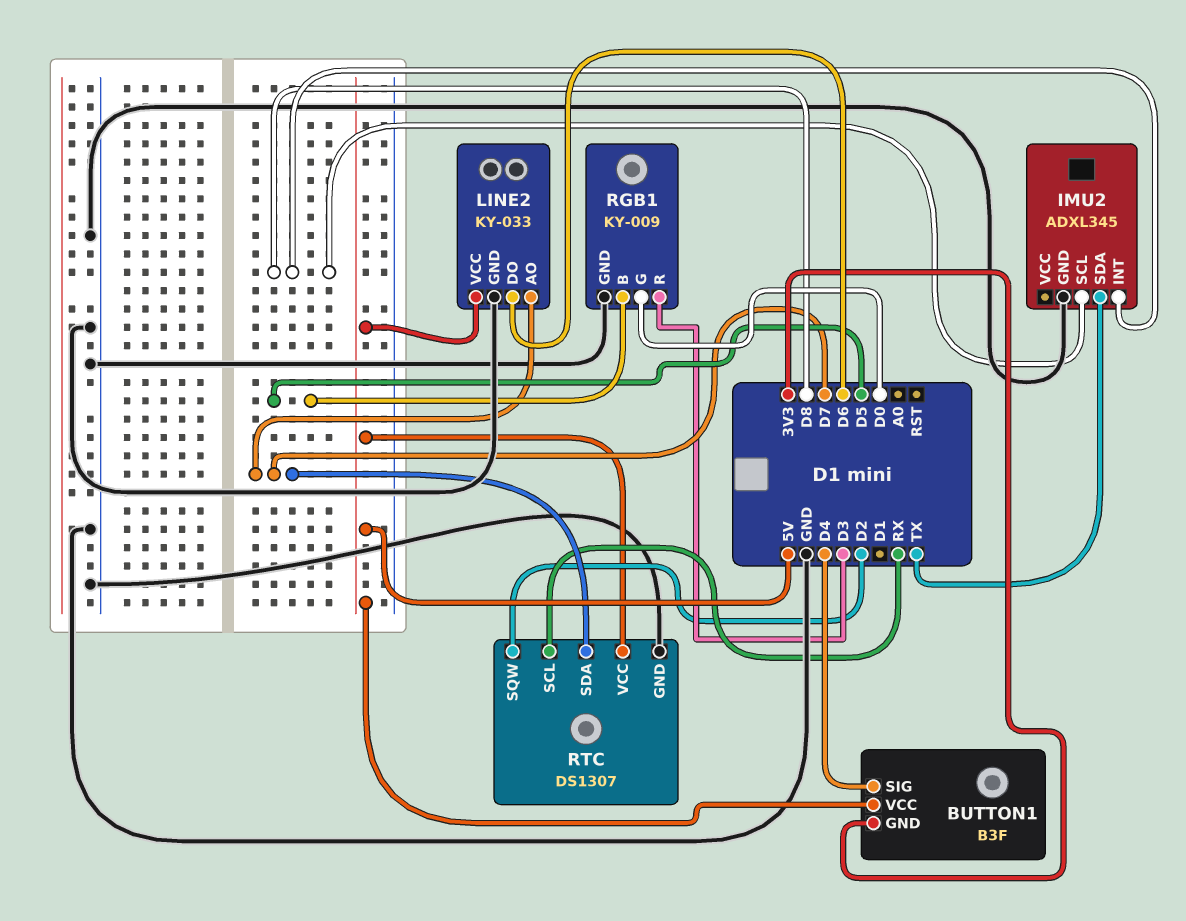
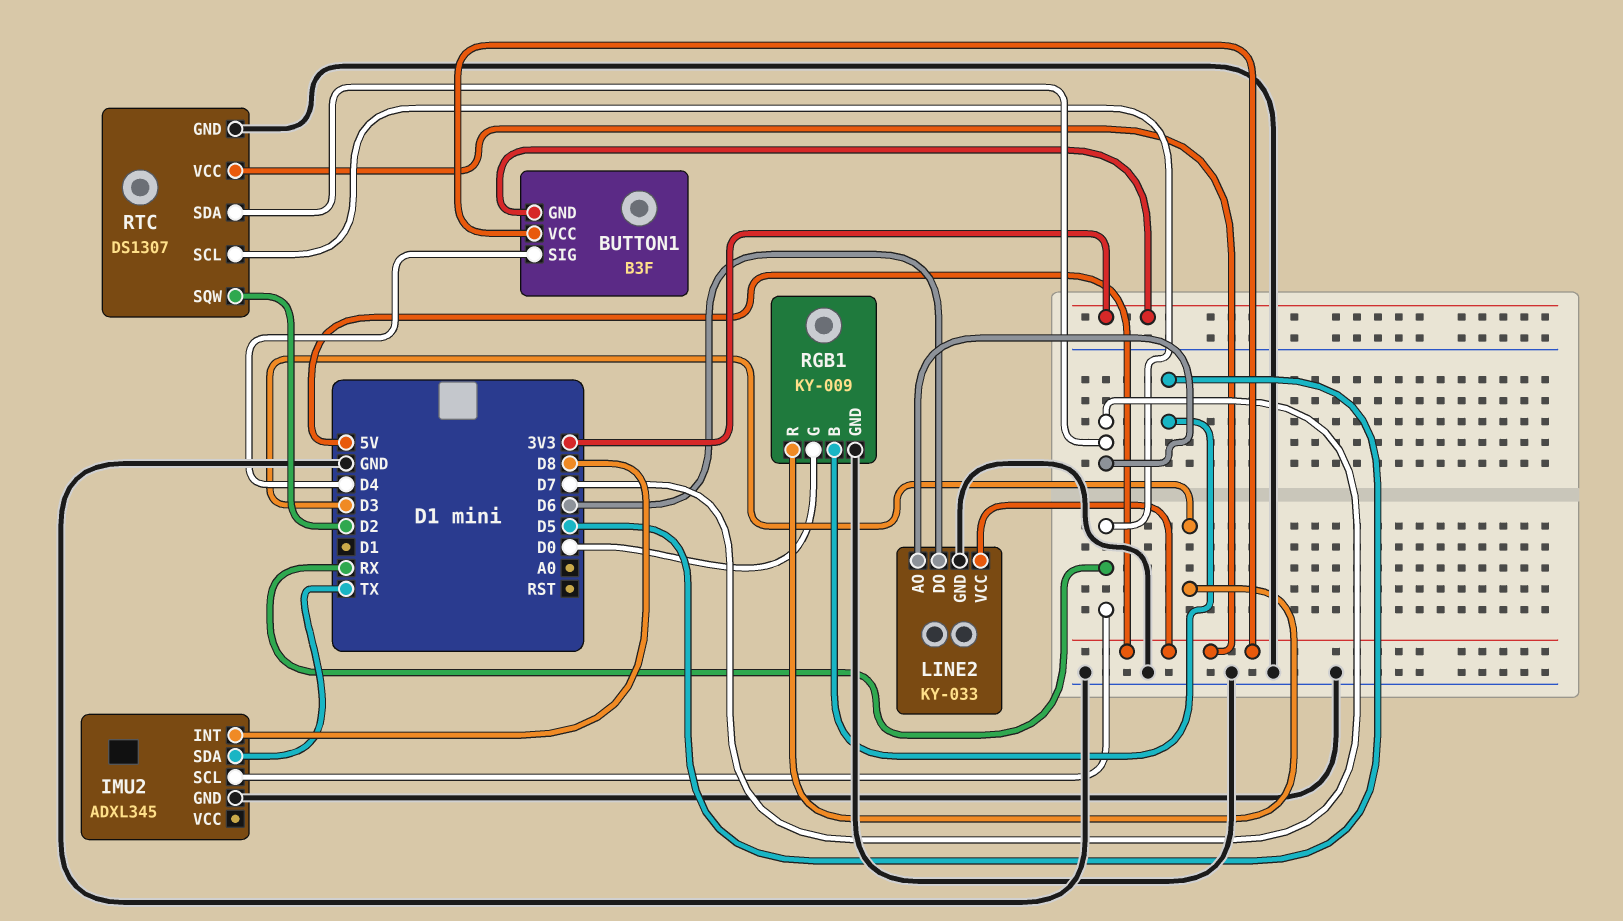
IMU2 pin SCL: D8 -> RX

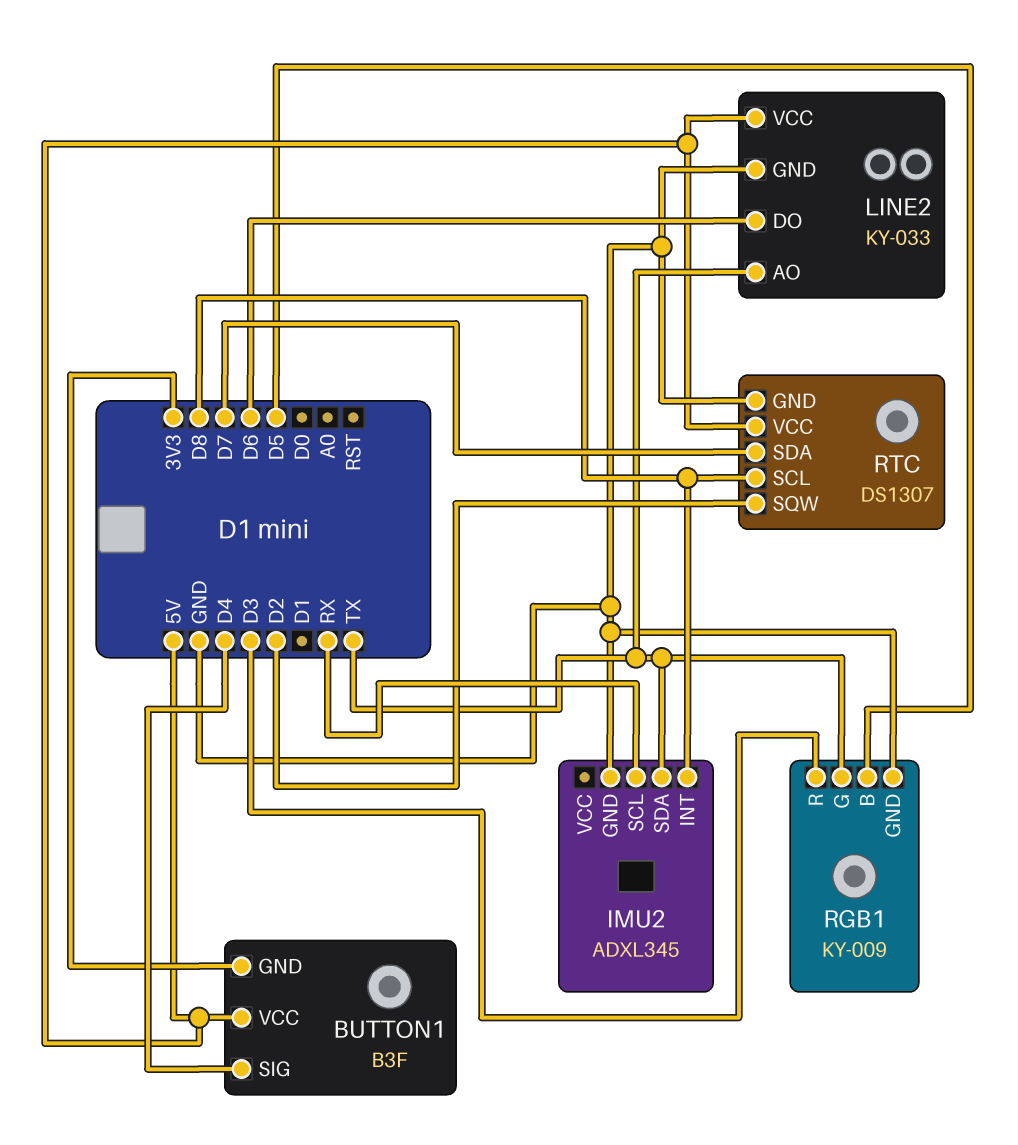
LINE2 pin AO: D7 -> TX
RGB1 pin G: D0 -> TX
RTC pin SCL: RX -> D8

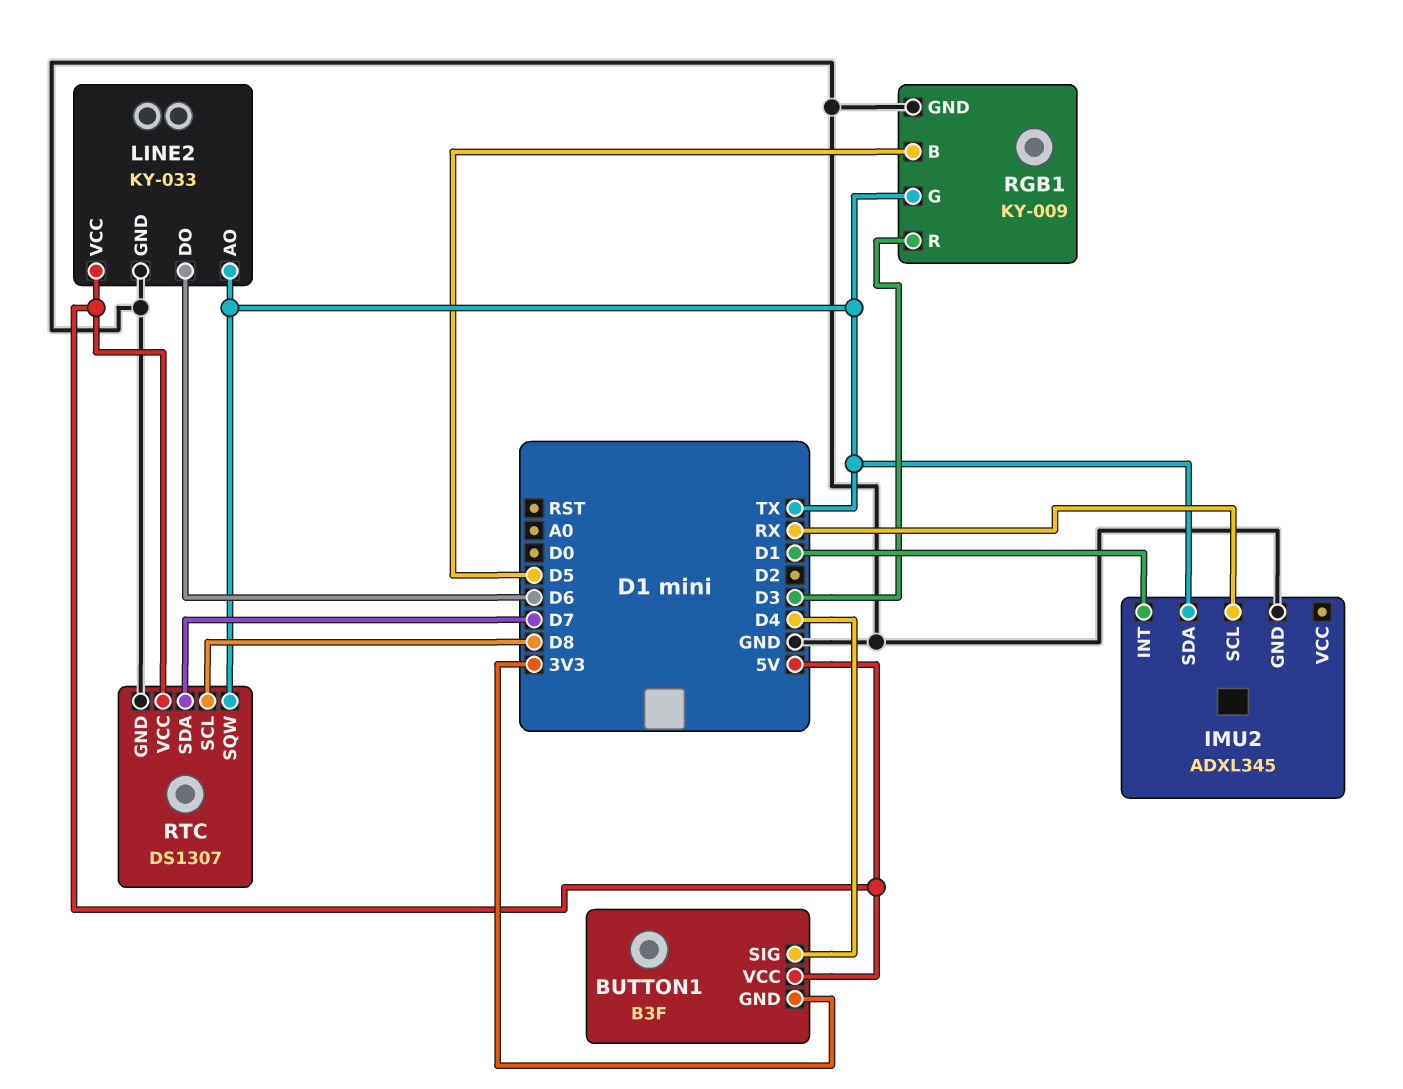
IMU2 pin INT: D8 -> D1
RTC pin SQW: D2 -> TX

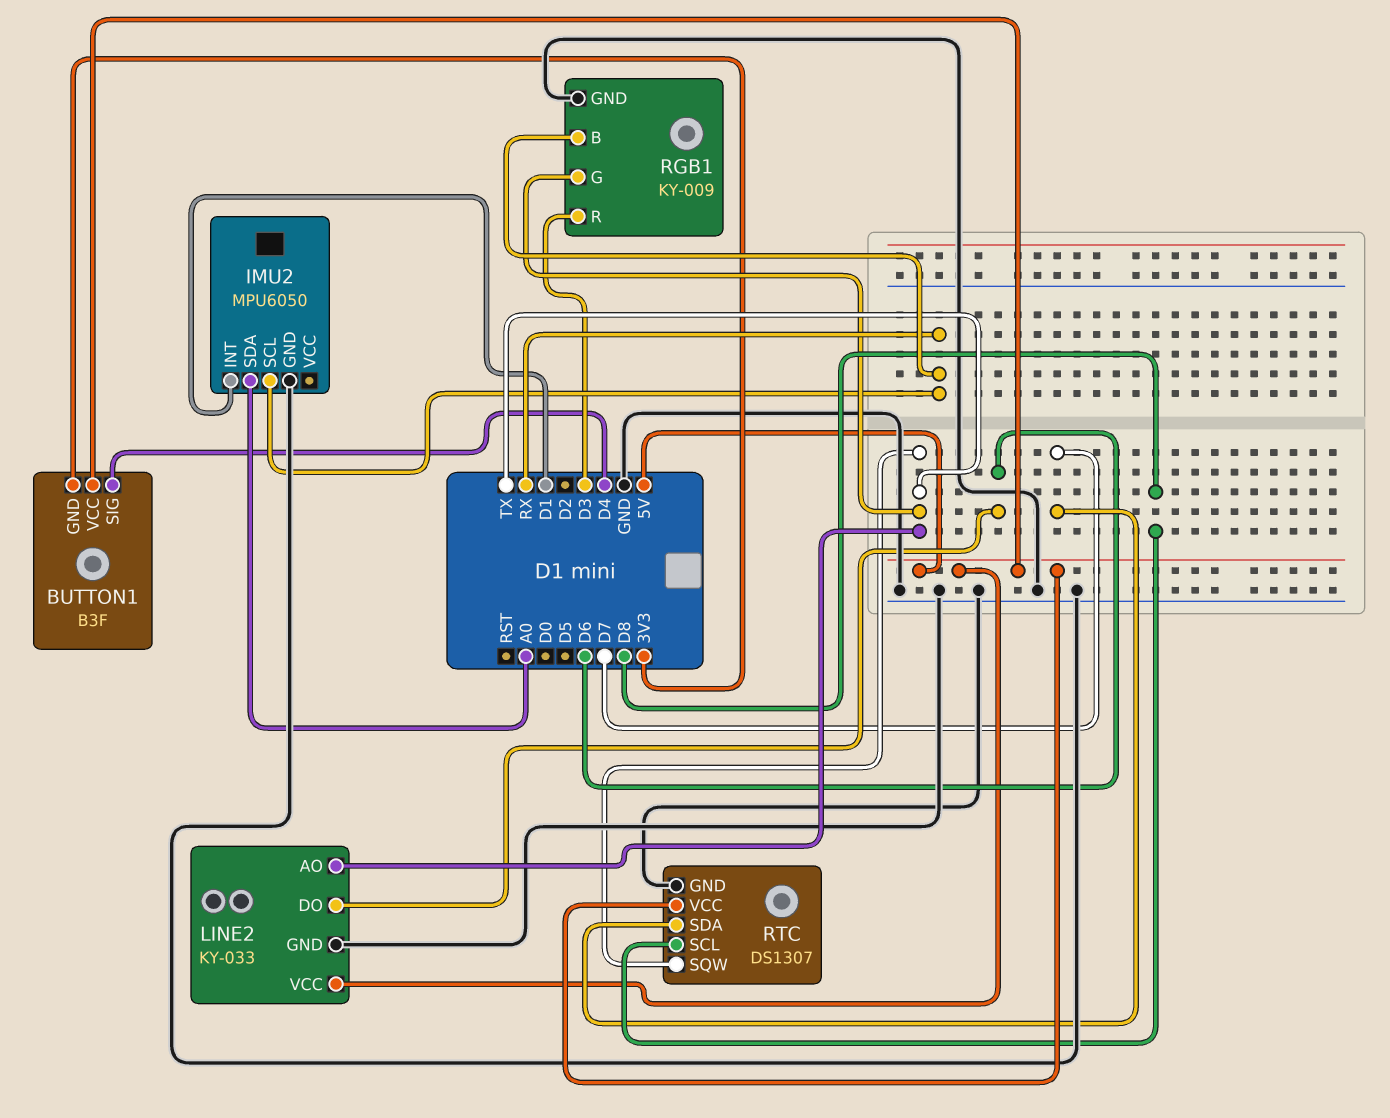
IMU2: ADXL345 -> MPU6050
IMU2 pin SDA: TX -> A0
RGB1 pin B: D5 -> RX

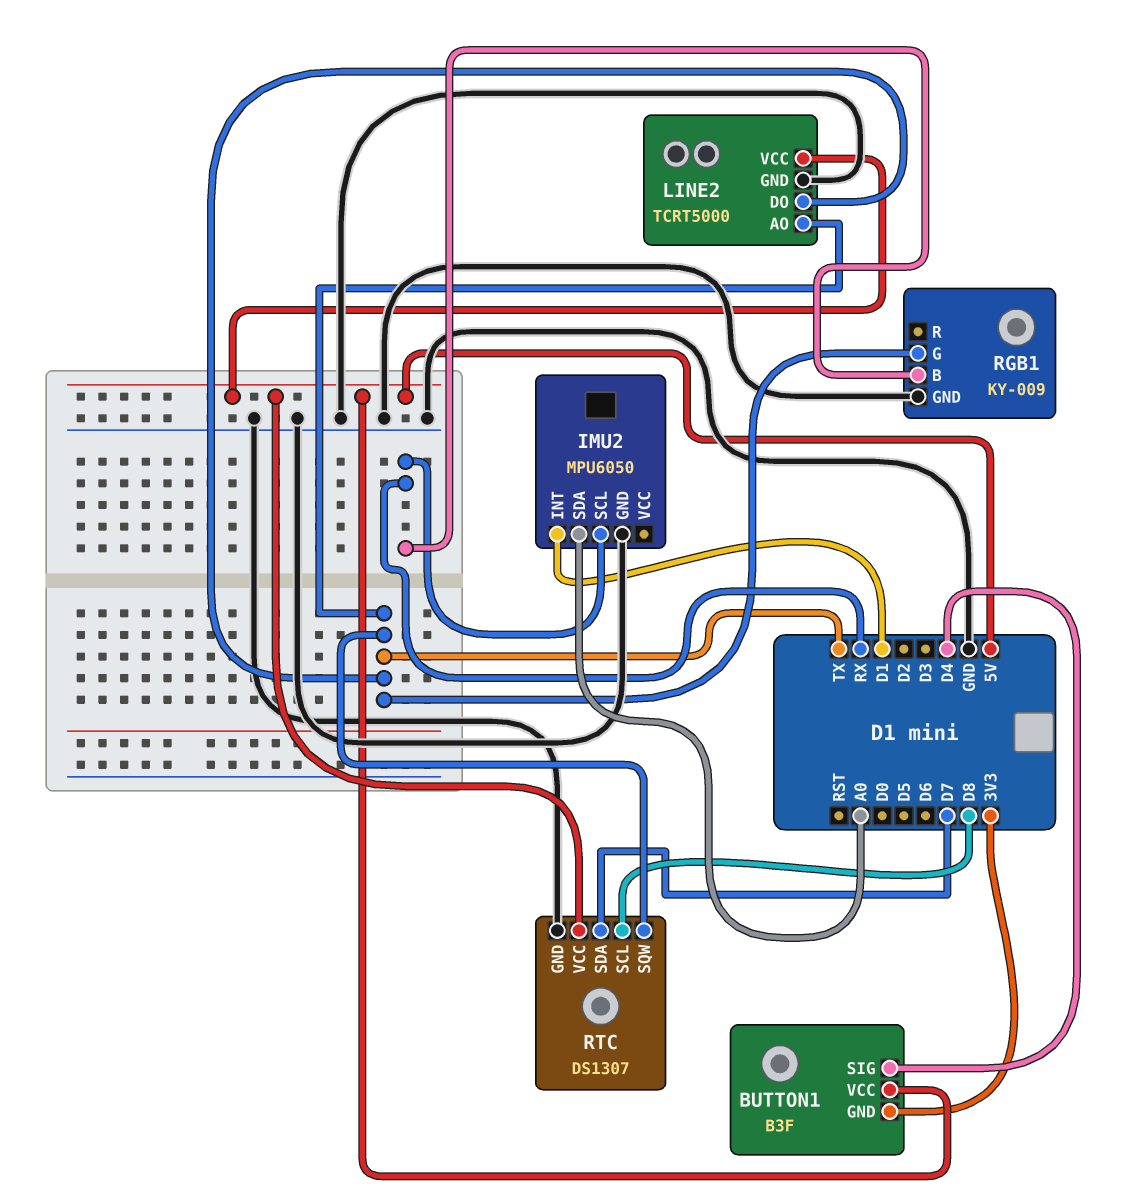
LINE2: KY-033 -> TCRT5000
LINE2 pin DO: D6 -> TX
RGB1 pin R: D3 -> none

